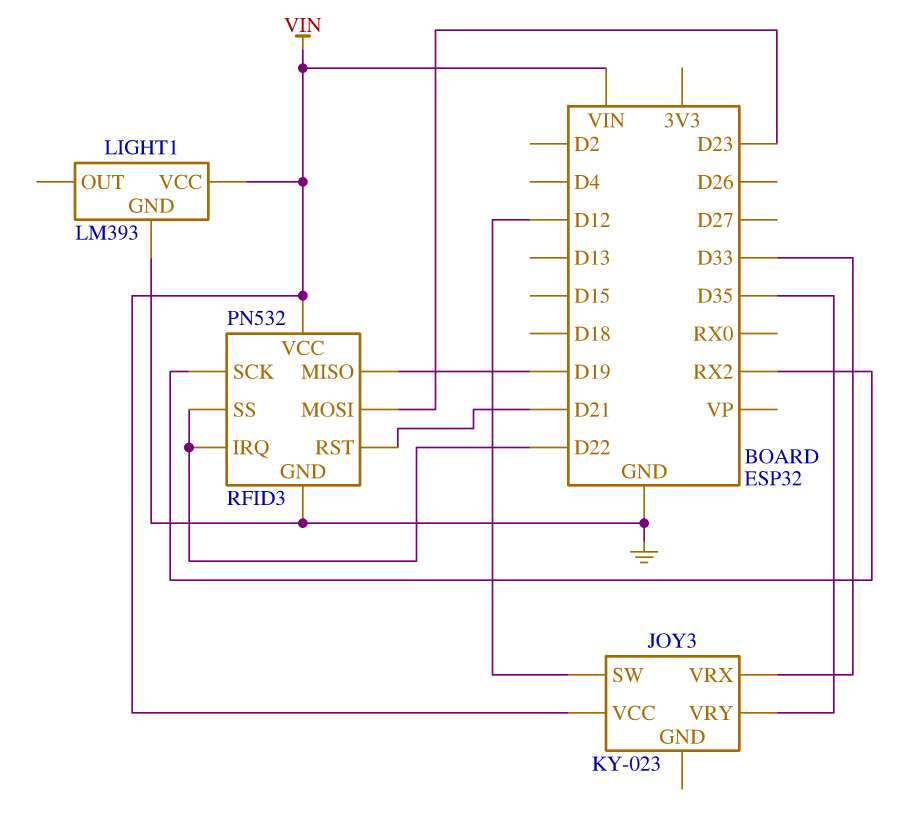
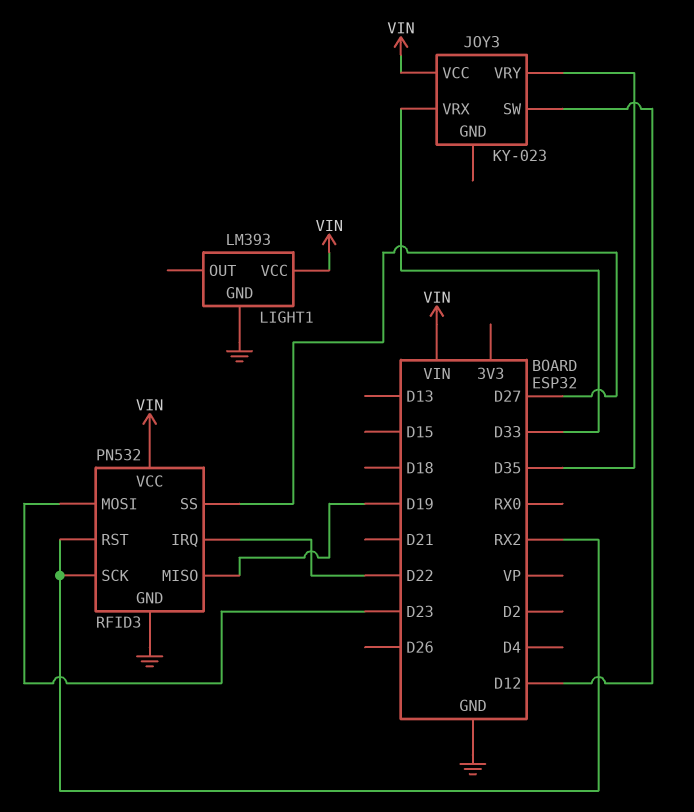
RFID3 pin RST: D21 -> RX2
RFID3 pin SS: D22 -> D27

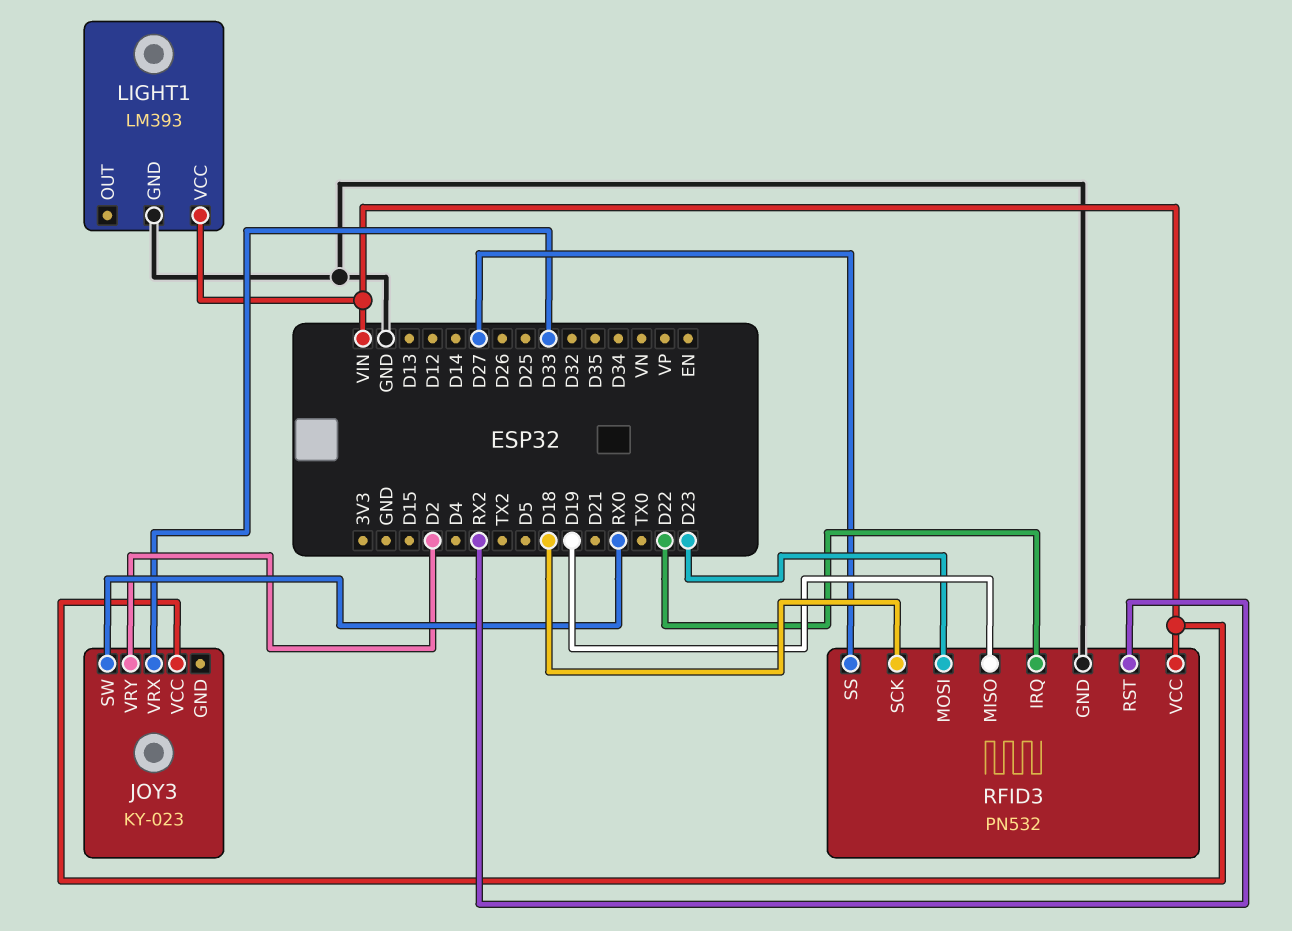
JOY3 pin SW: D12 -> RX0
JOY3 pin VRY: D35 -> D2
RFID3 pin SCK: RX2 -> D18

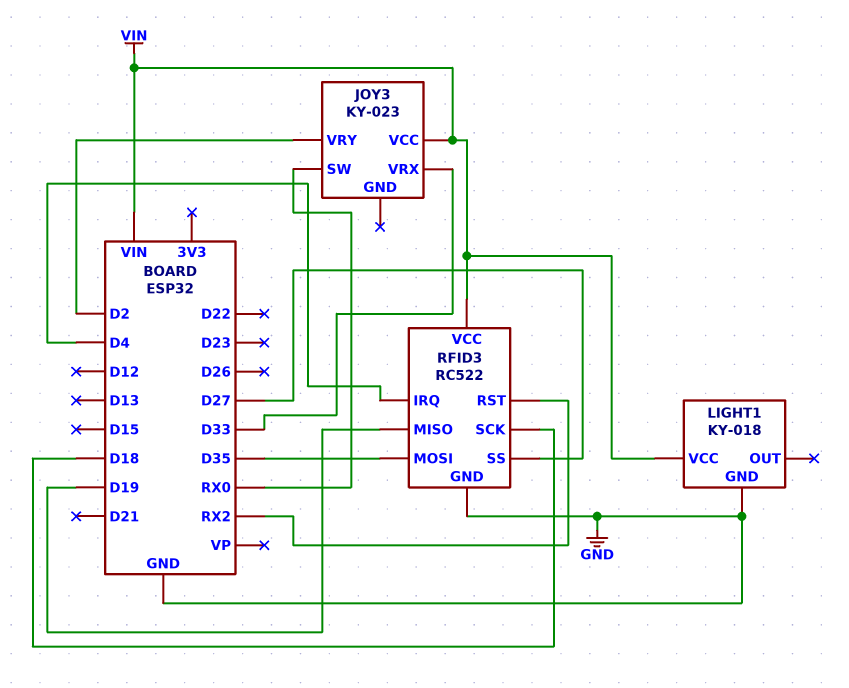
LIGHT1: LM393 -> KY-018
RFID3: PN532 -> RC522
RFID3 pin IRQ: D22 -> D4
RFID3 pin MOSI: D23 -> D35

